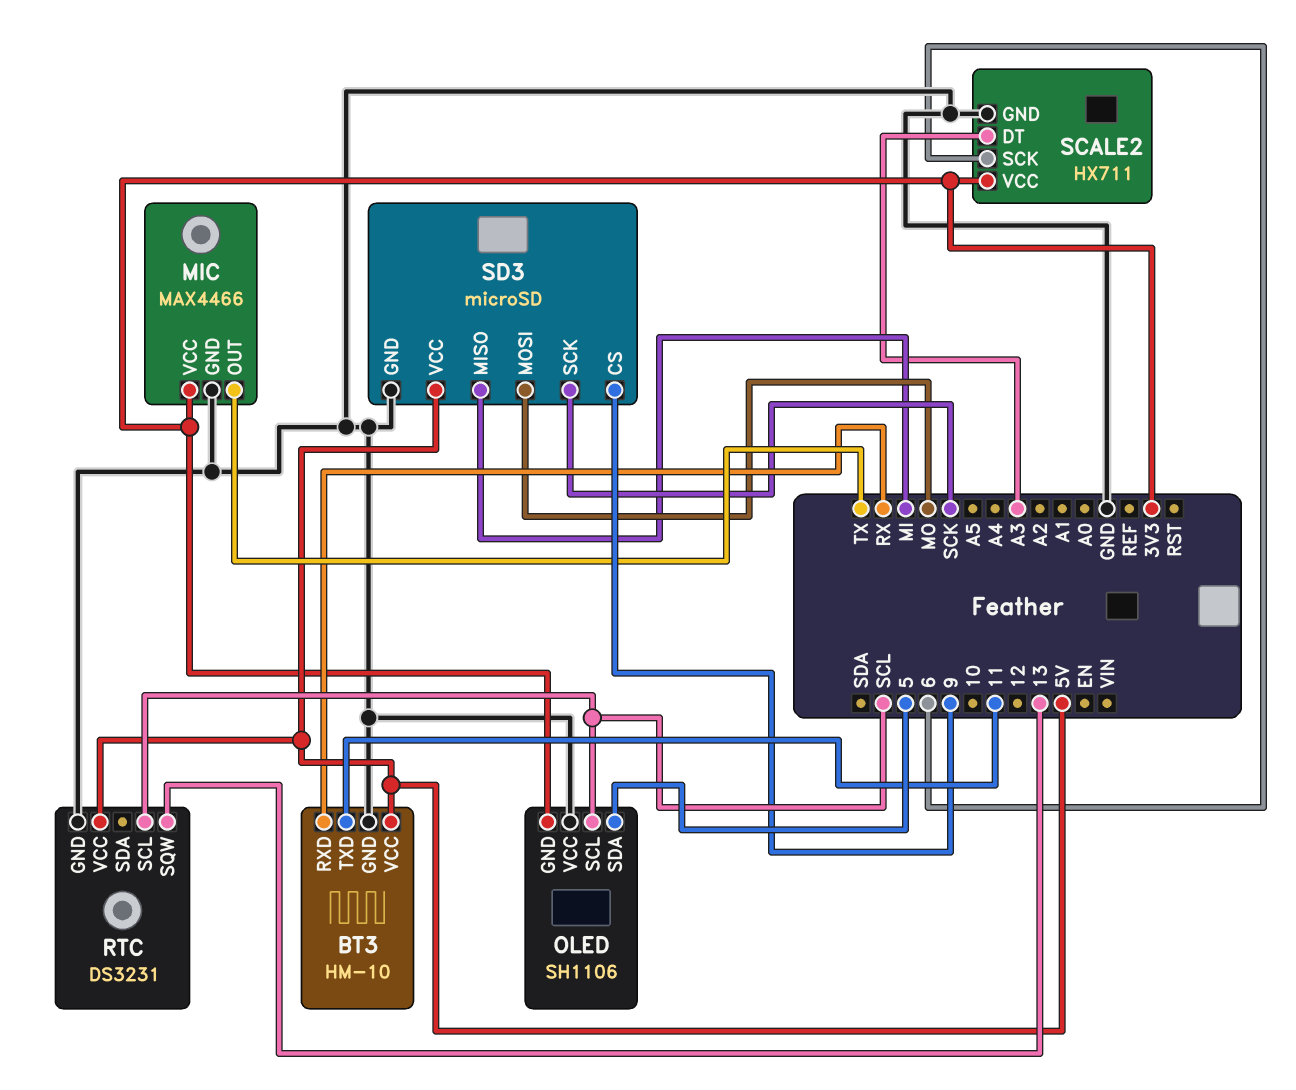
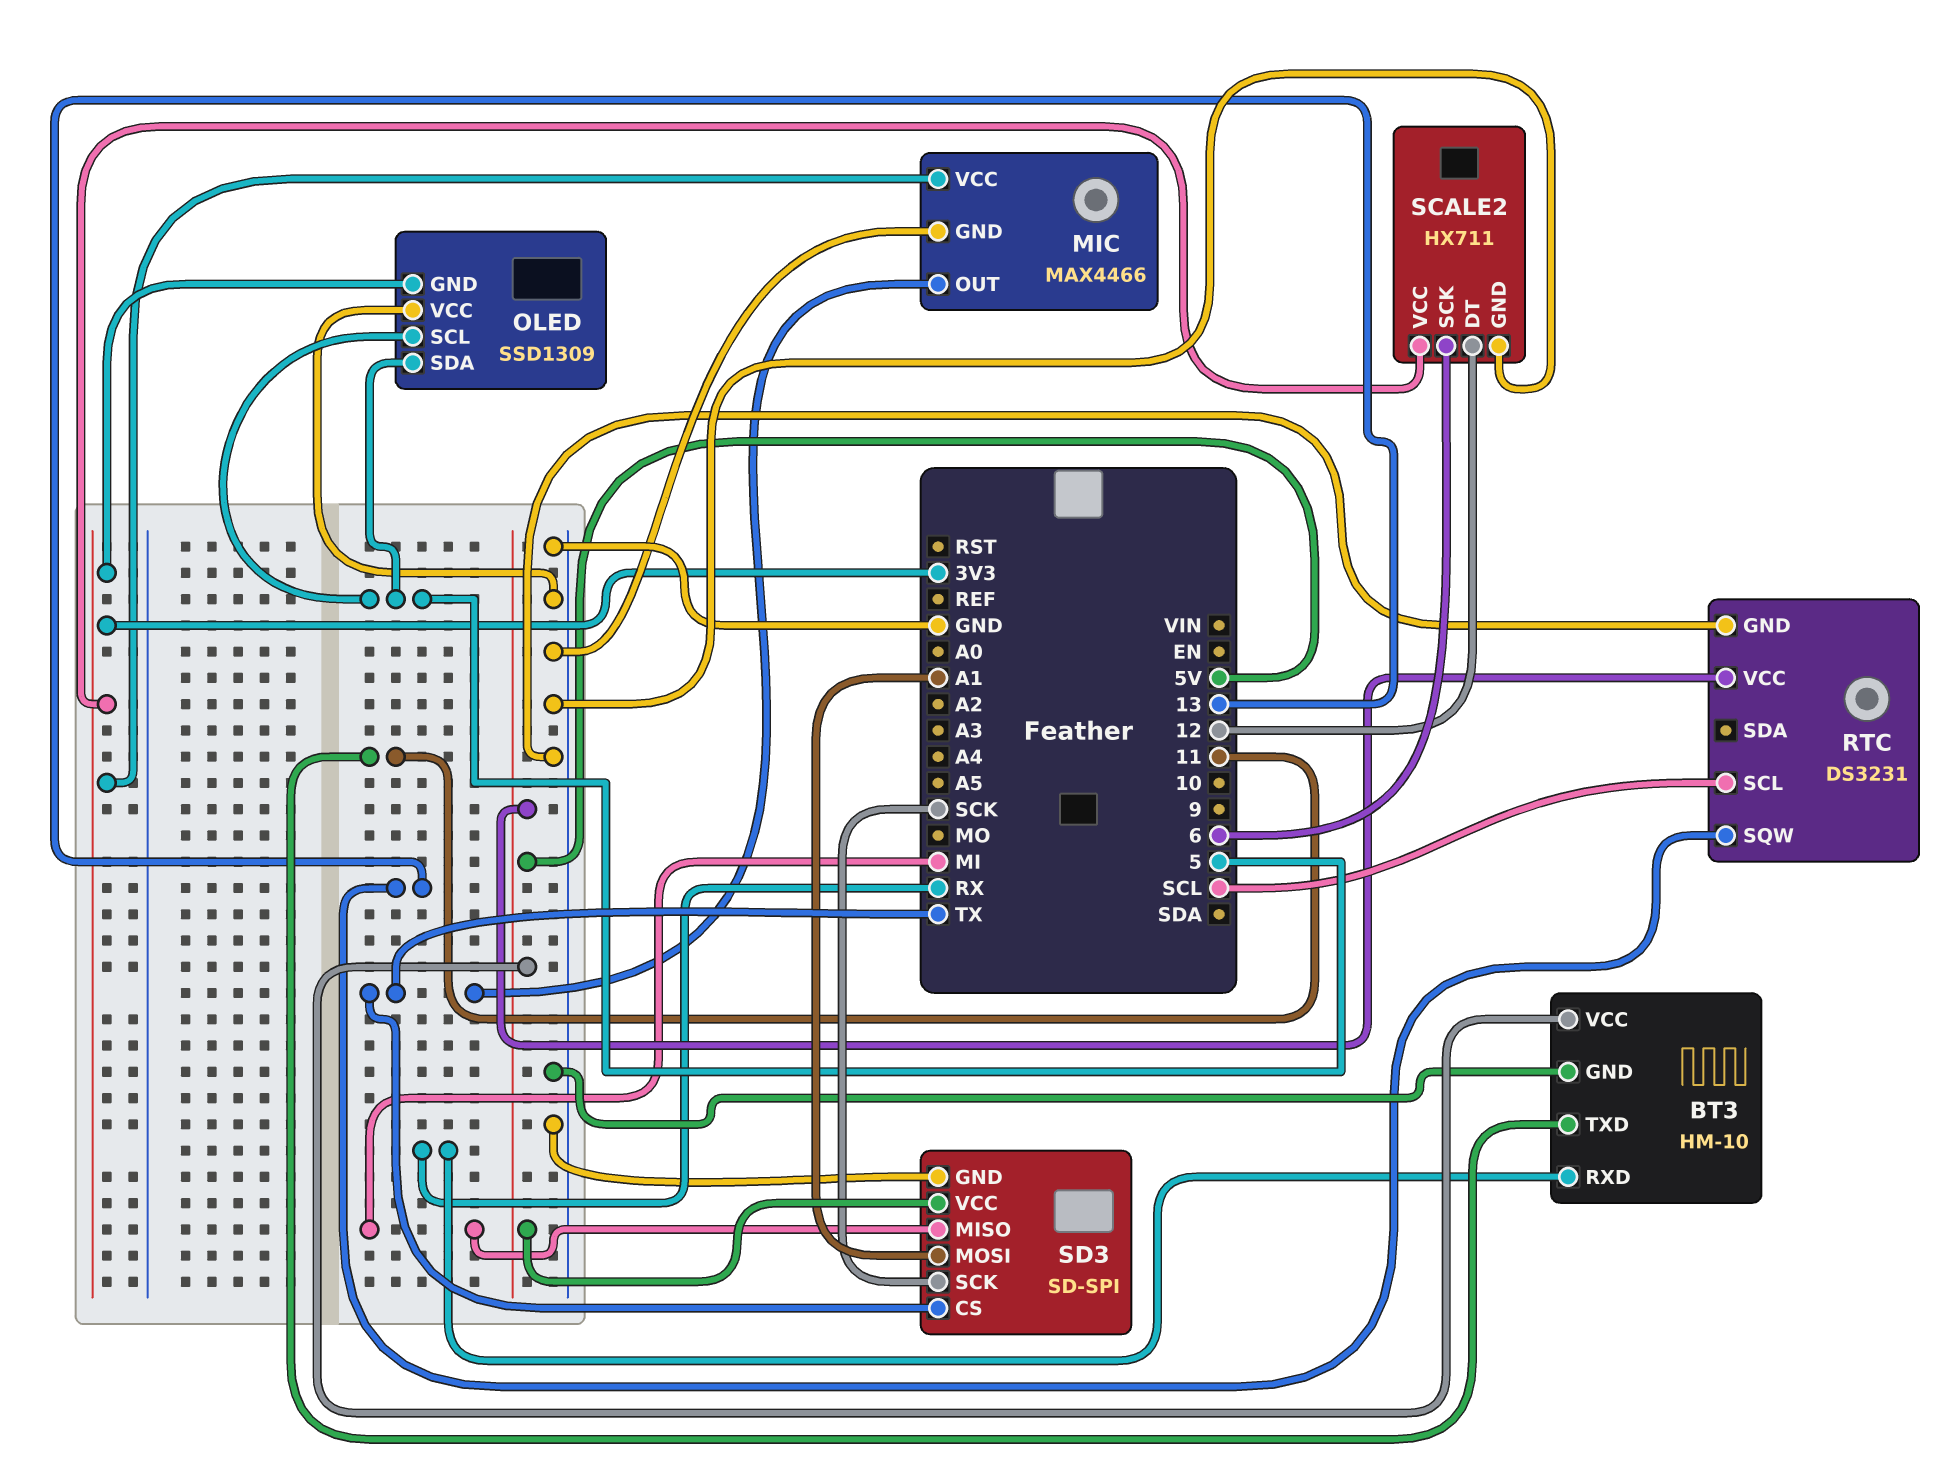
OLED: SH1106 -> SSD1309
OLED pin SCL: SCL -> 5
SCALE2 pin DT: A3 -> 12
SD3: microSD -> SD-SPI
SD3 pin CS: 9 -> TX
SD3 pin MOSI: MO -> A1

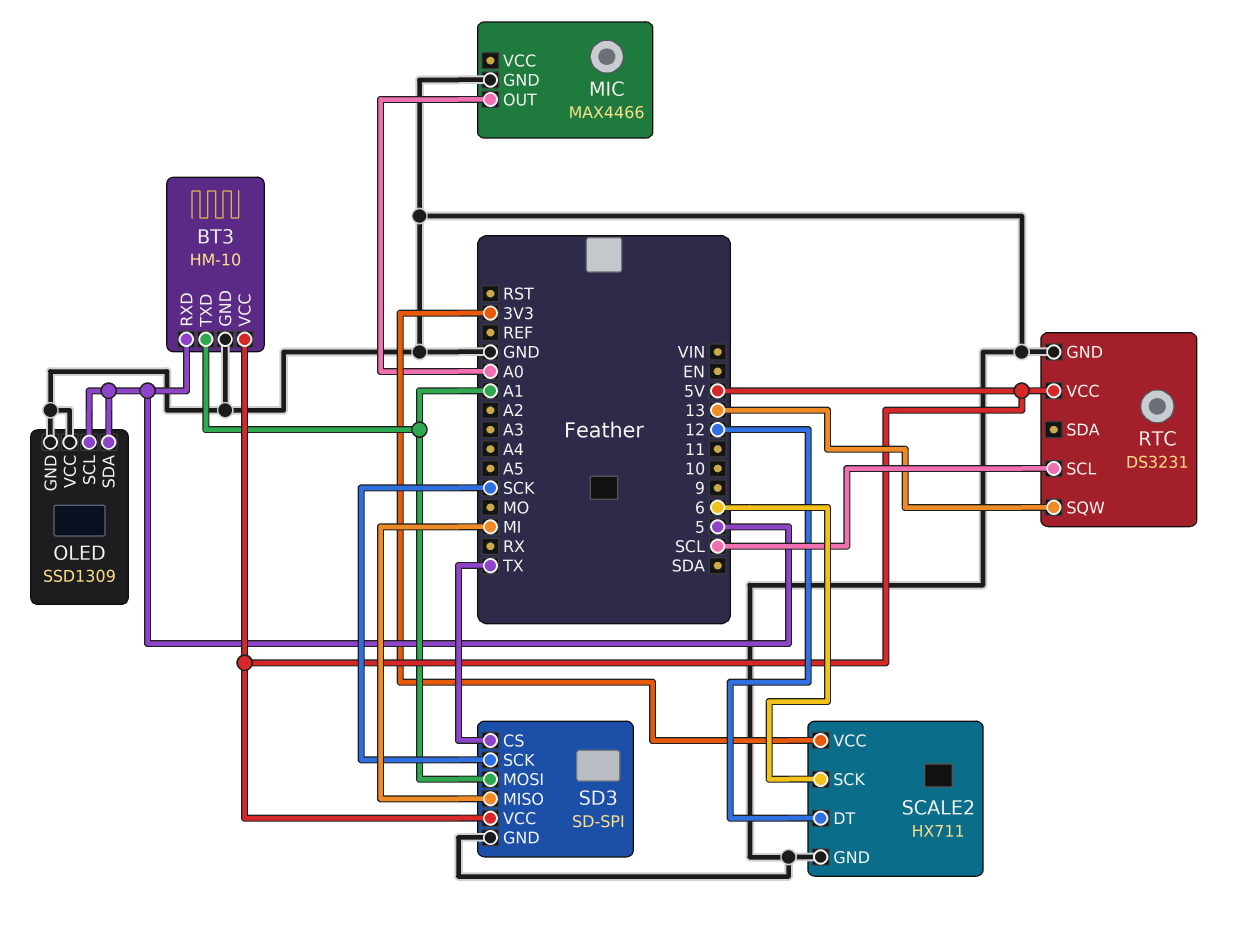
BT3 pin RXD: RX -> 5
BT3 pin TXD: 11 -> A1
MIC pin OUT: TX -> A0
MIC pin VCC: 3V3 -> none
OLED pin GND: 3V3 -> GND

